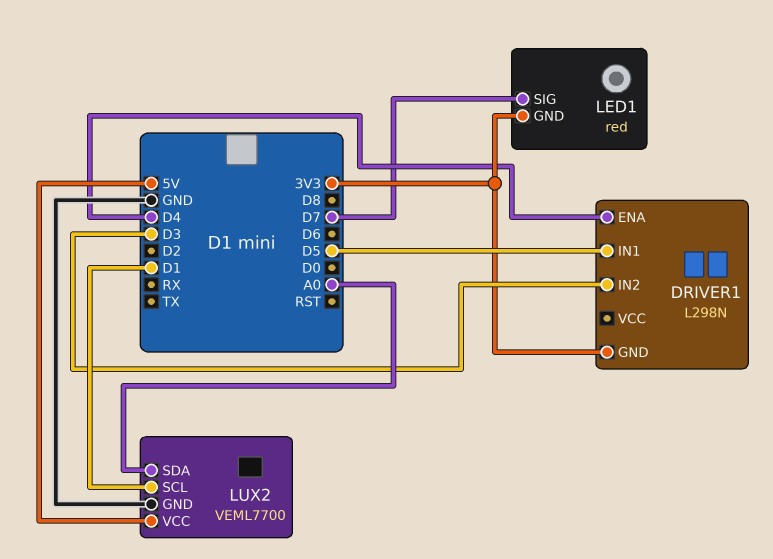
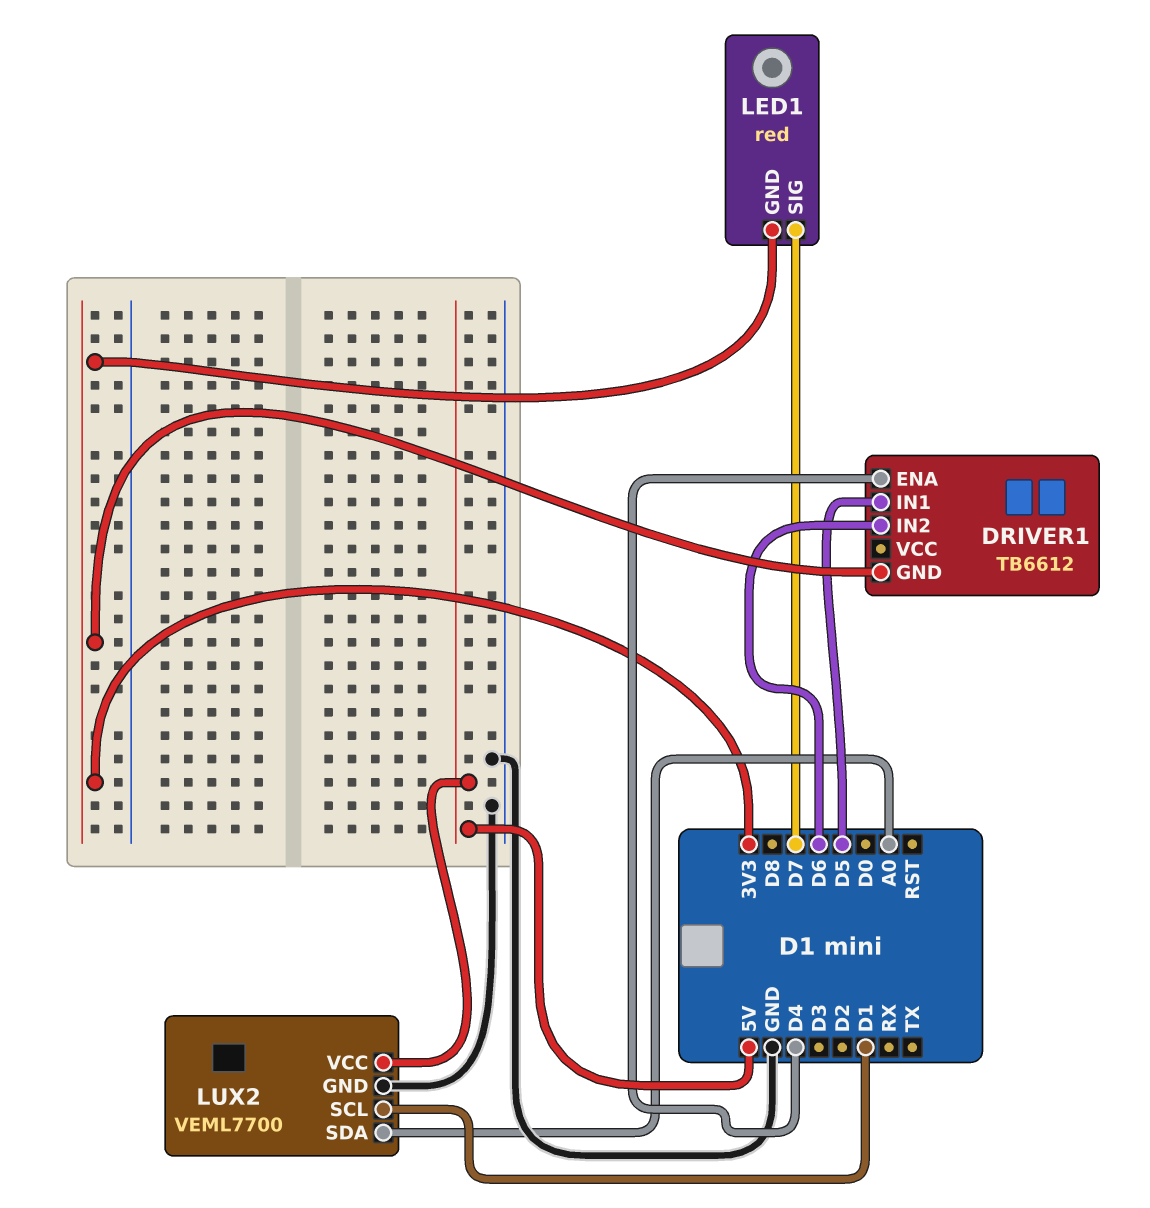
DRIVER1: L298N -> TB6612
DRIVER1 pin IN2: D3 -> D6

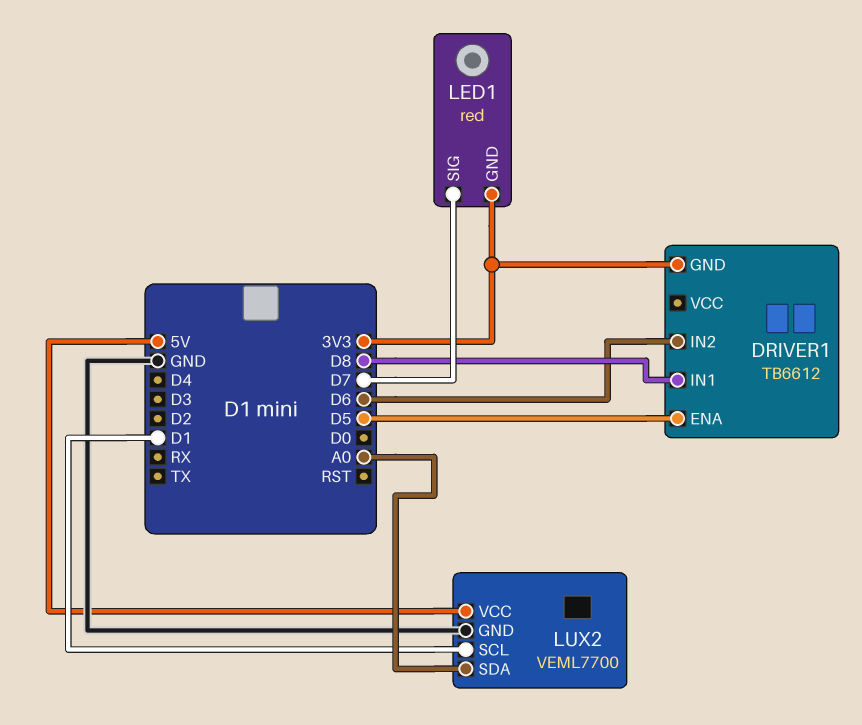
DRIVER1 pin ENA: D4 -> D5
DRIVER1 pin IN1: D5 -> D8

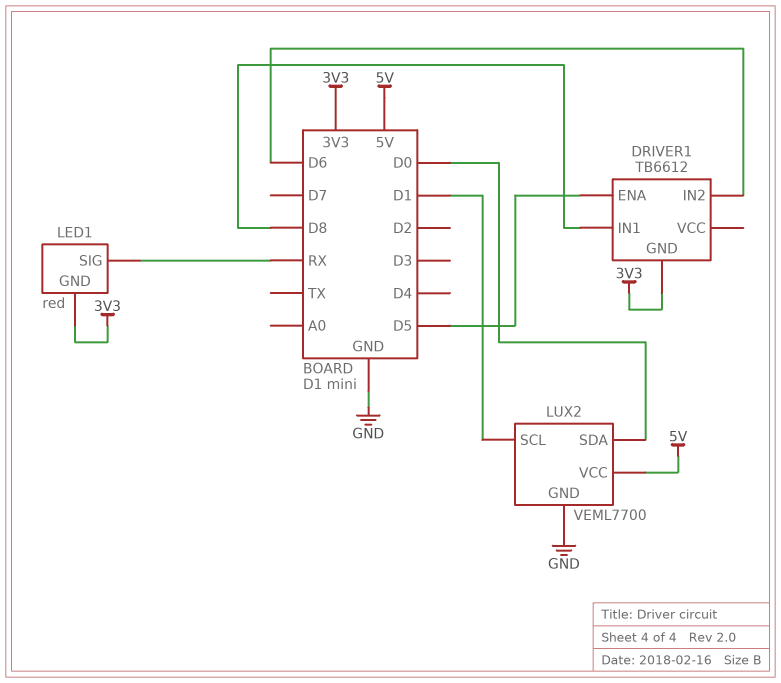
LED1 pin SIG: D7 -> RX
LUX2 pin SDA: A0 -> D0

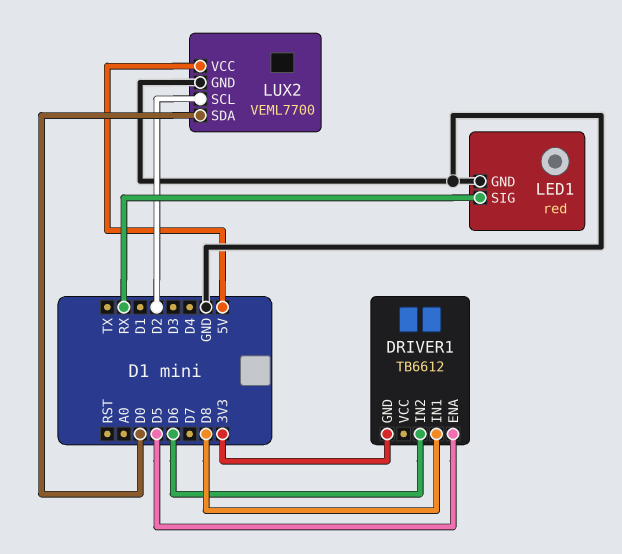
LED1 pin GND: 3V3 -> GND
LUX2 pin SCL: D1 -> D2

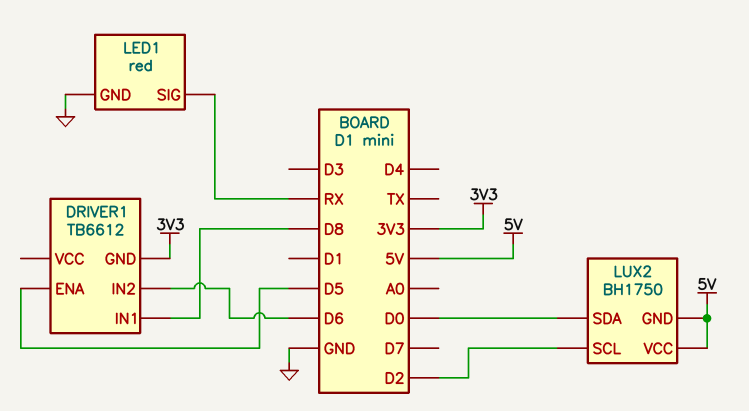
LUX2: VEML7700 -> BH1750
LUX2 pin GND: GND -> 5V

